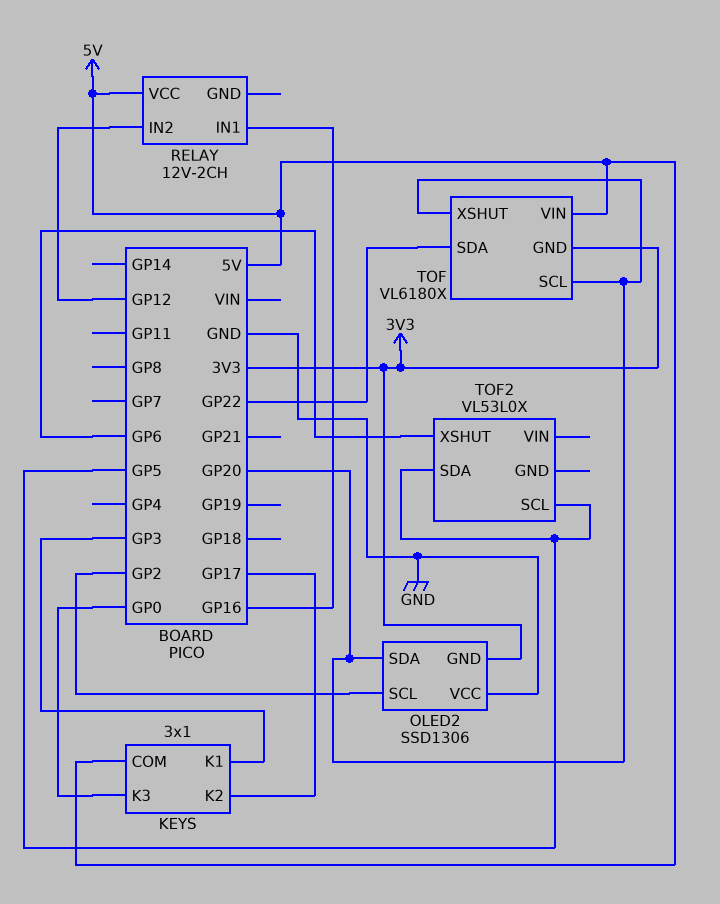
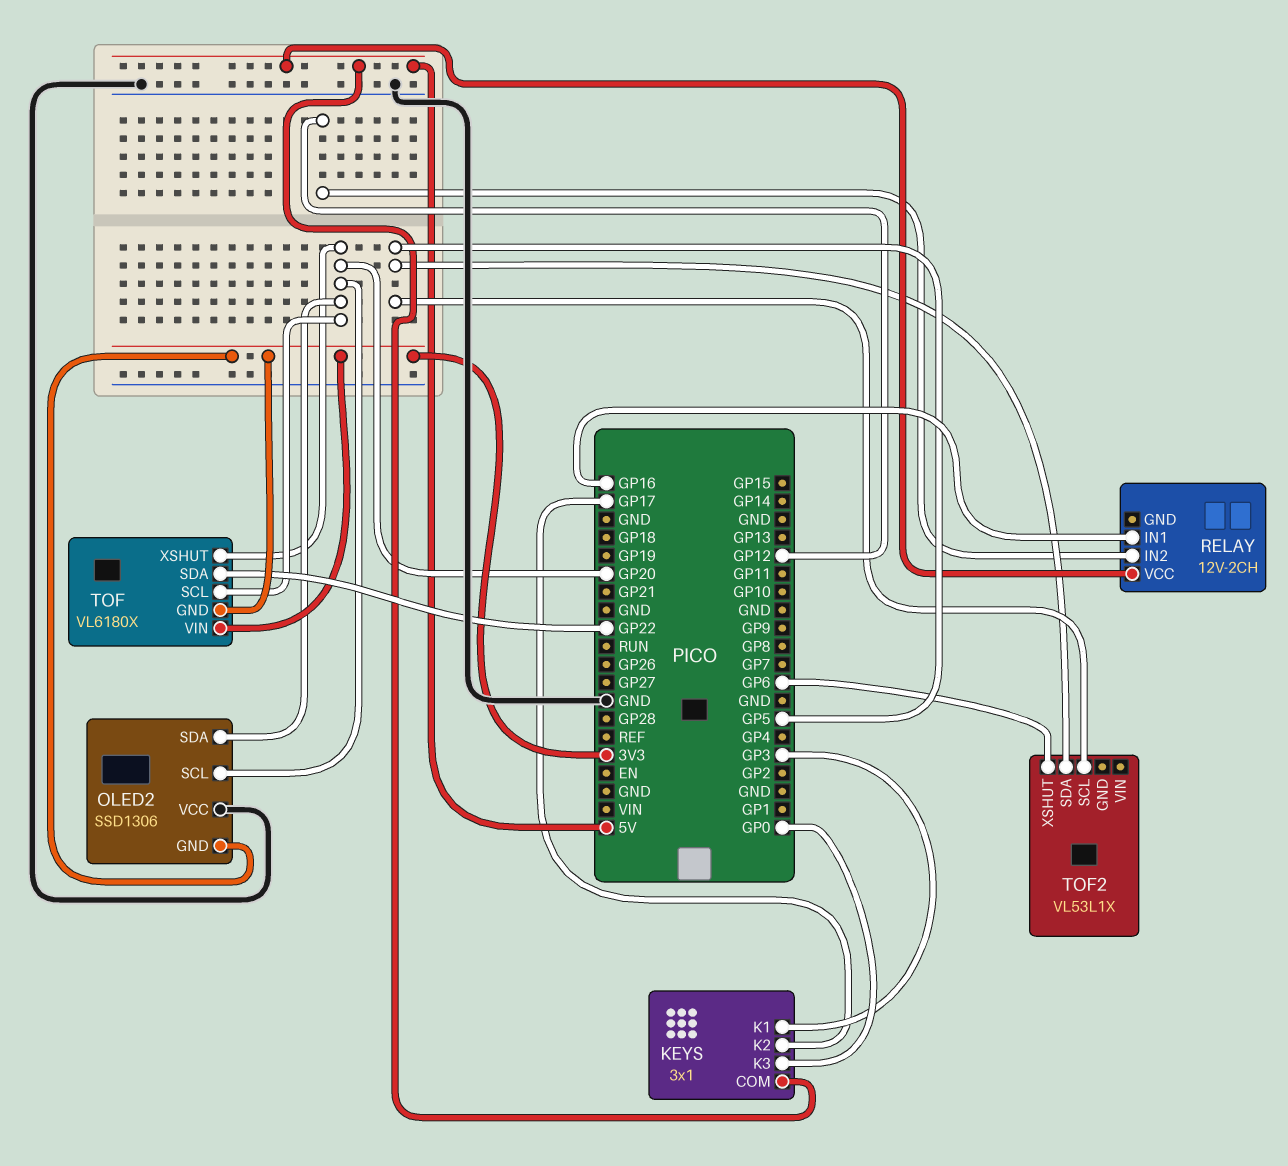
OLED2 pin SCL: GP2 -> GP20
TOF pin VIN: 5V -> 3V3
TOF2: VL53L0X -> VL53L1X

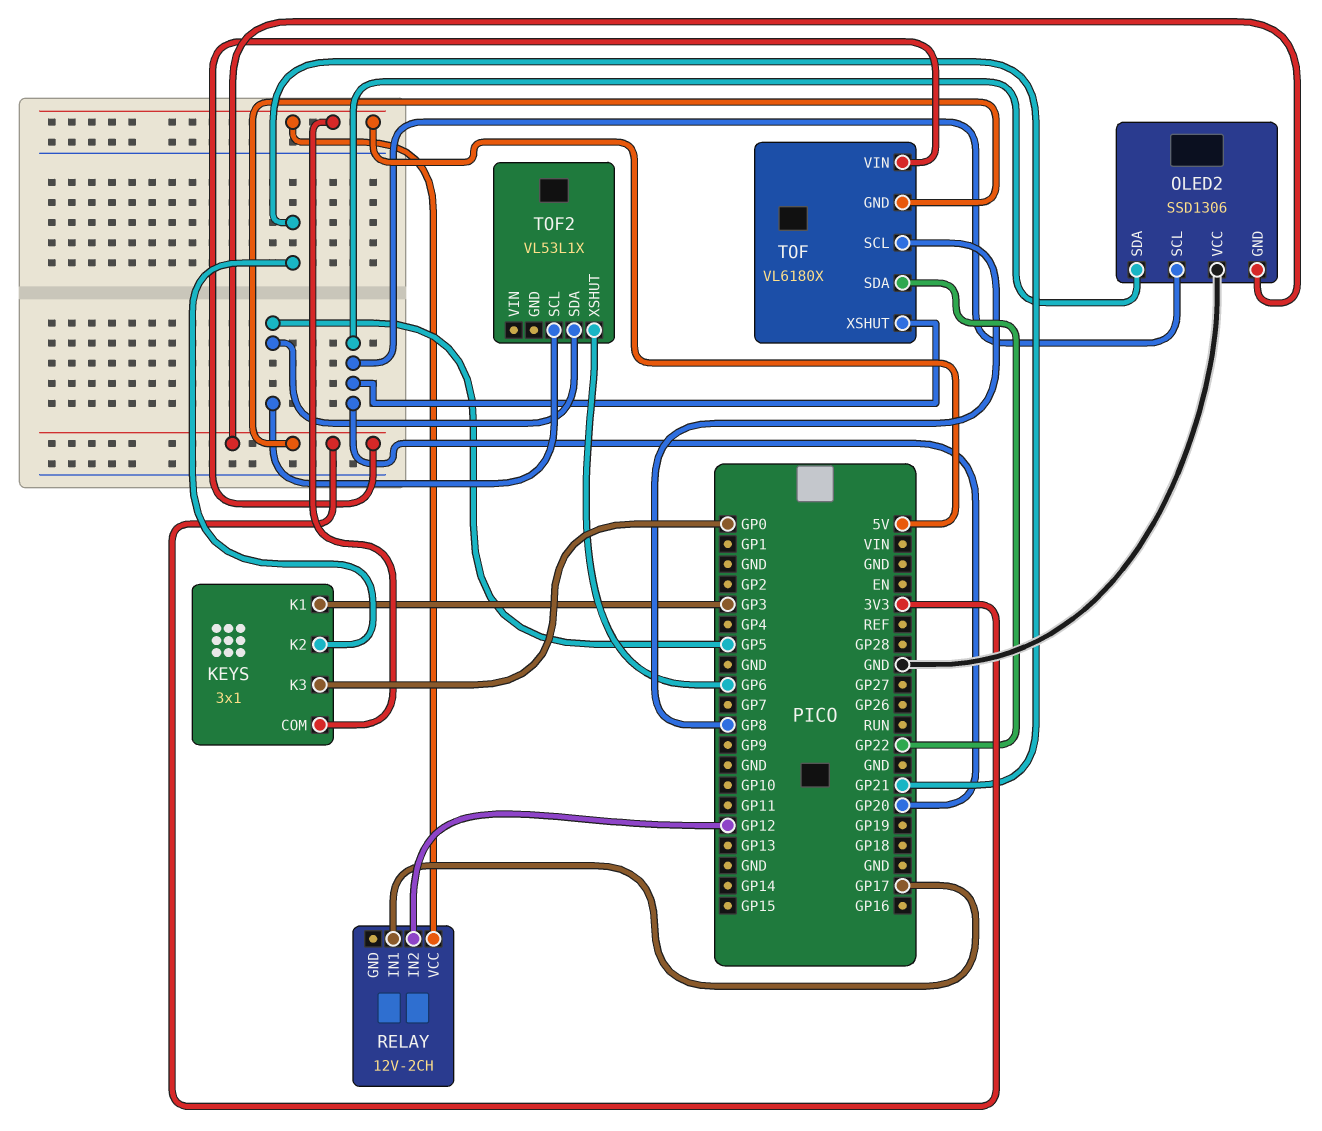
KEYS pin K2: GP17 -> GP21
RELAY pin IN1: GP16 -> GP17
TOF pin SCL: GP20 -> GP8

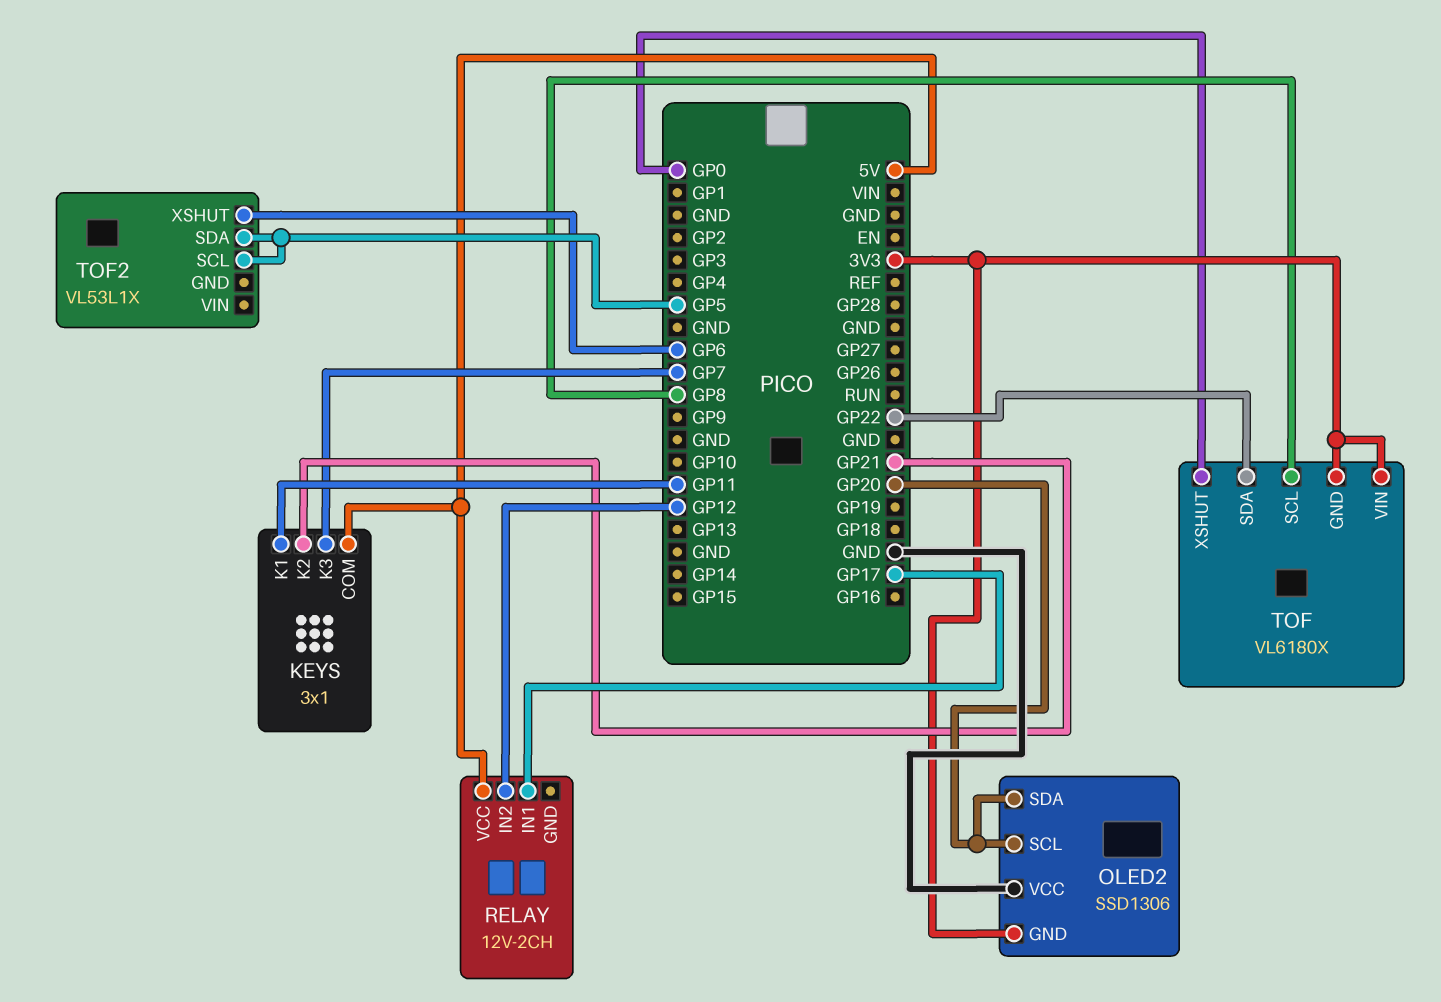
KEYS pin K1: GP3 -> GP11
KEYS pin K3: GP0 -> GP7
TOF pin XSHUT: GP20 -> GP0

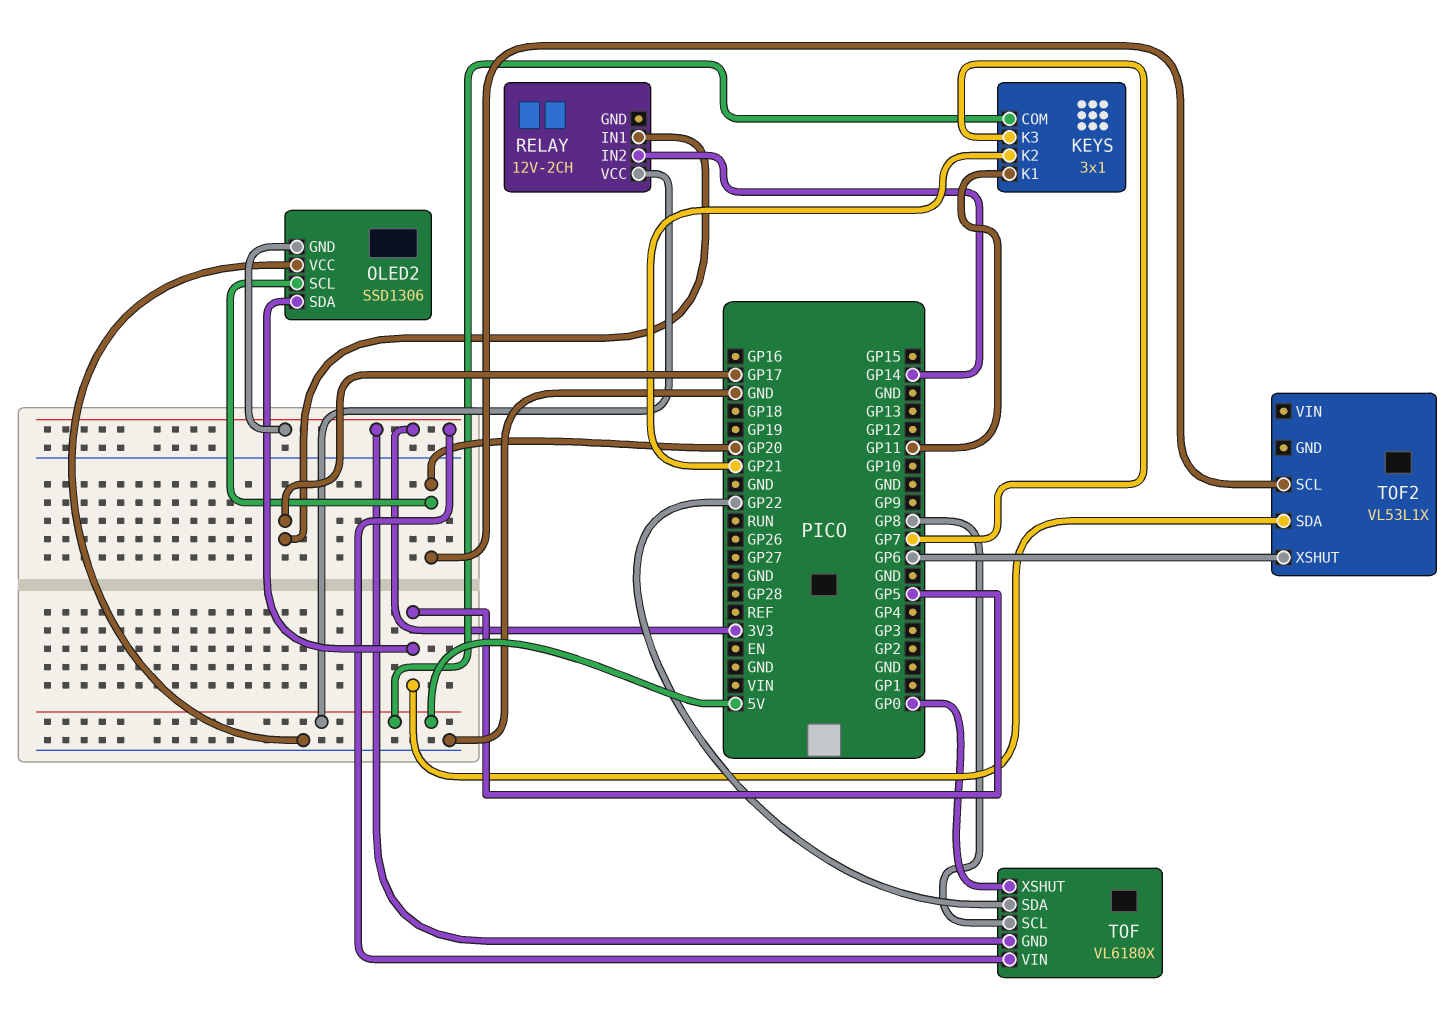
OLED2 pin SDA: GP20 -> GP5
RELAY pin IN2: GP12 -> GP14
TOF2 pin SCL: GP5 -> GP20

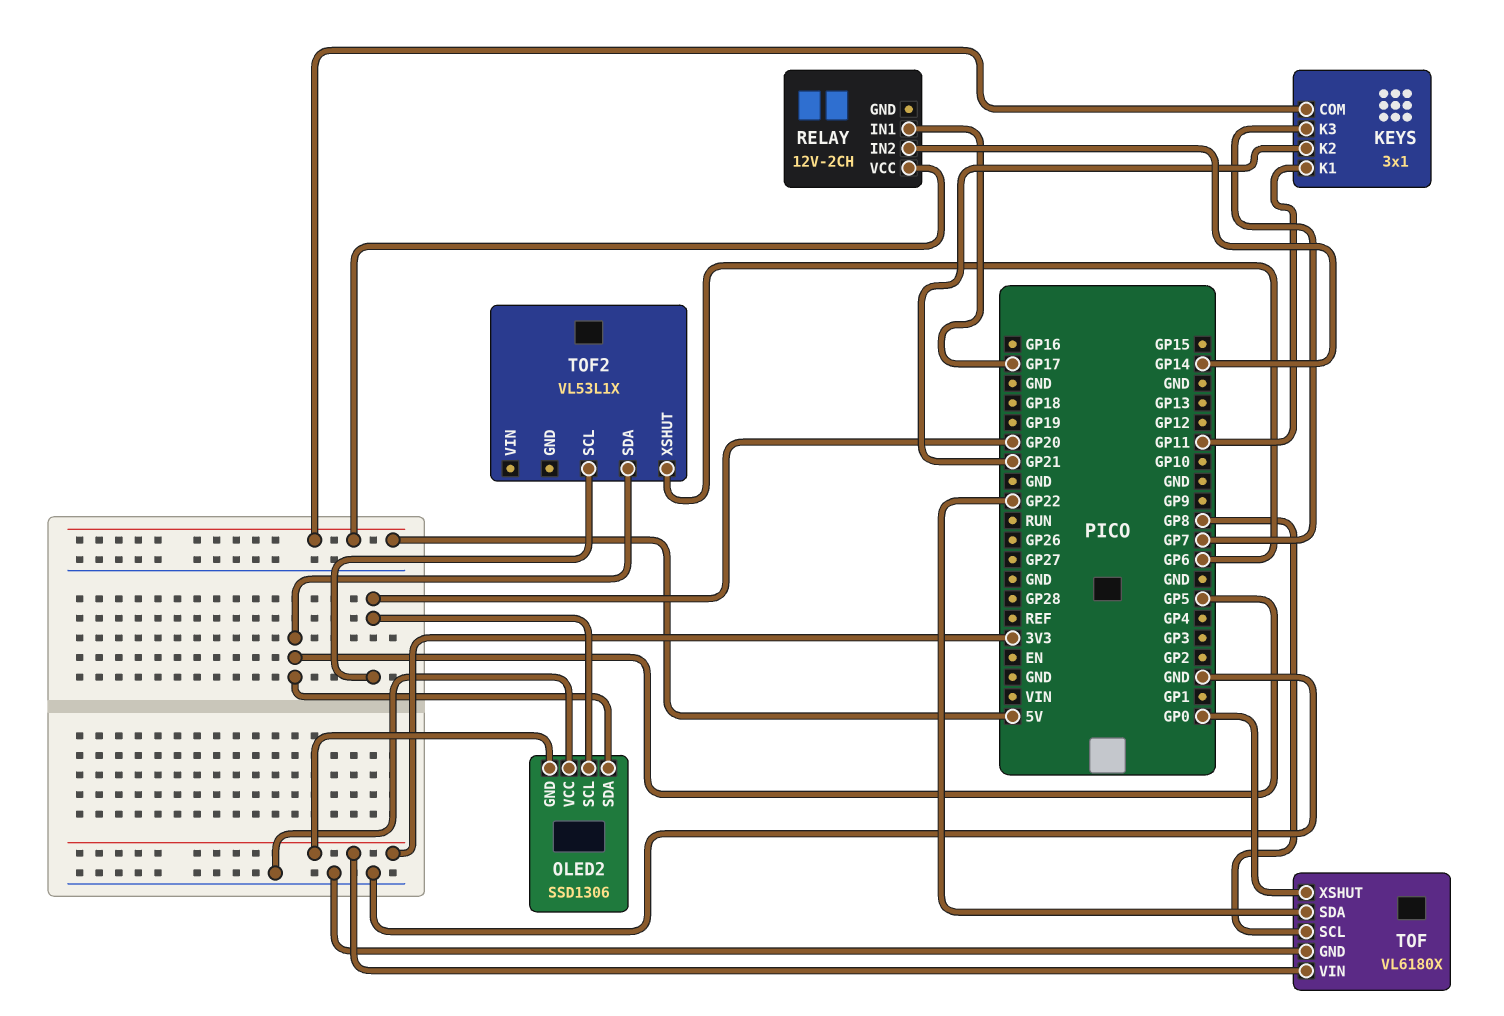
TOF pin GND: 3V3 -> GND

